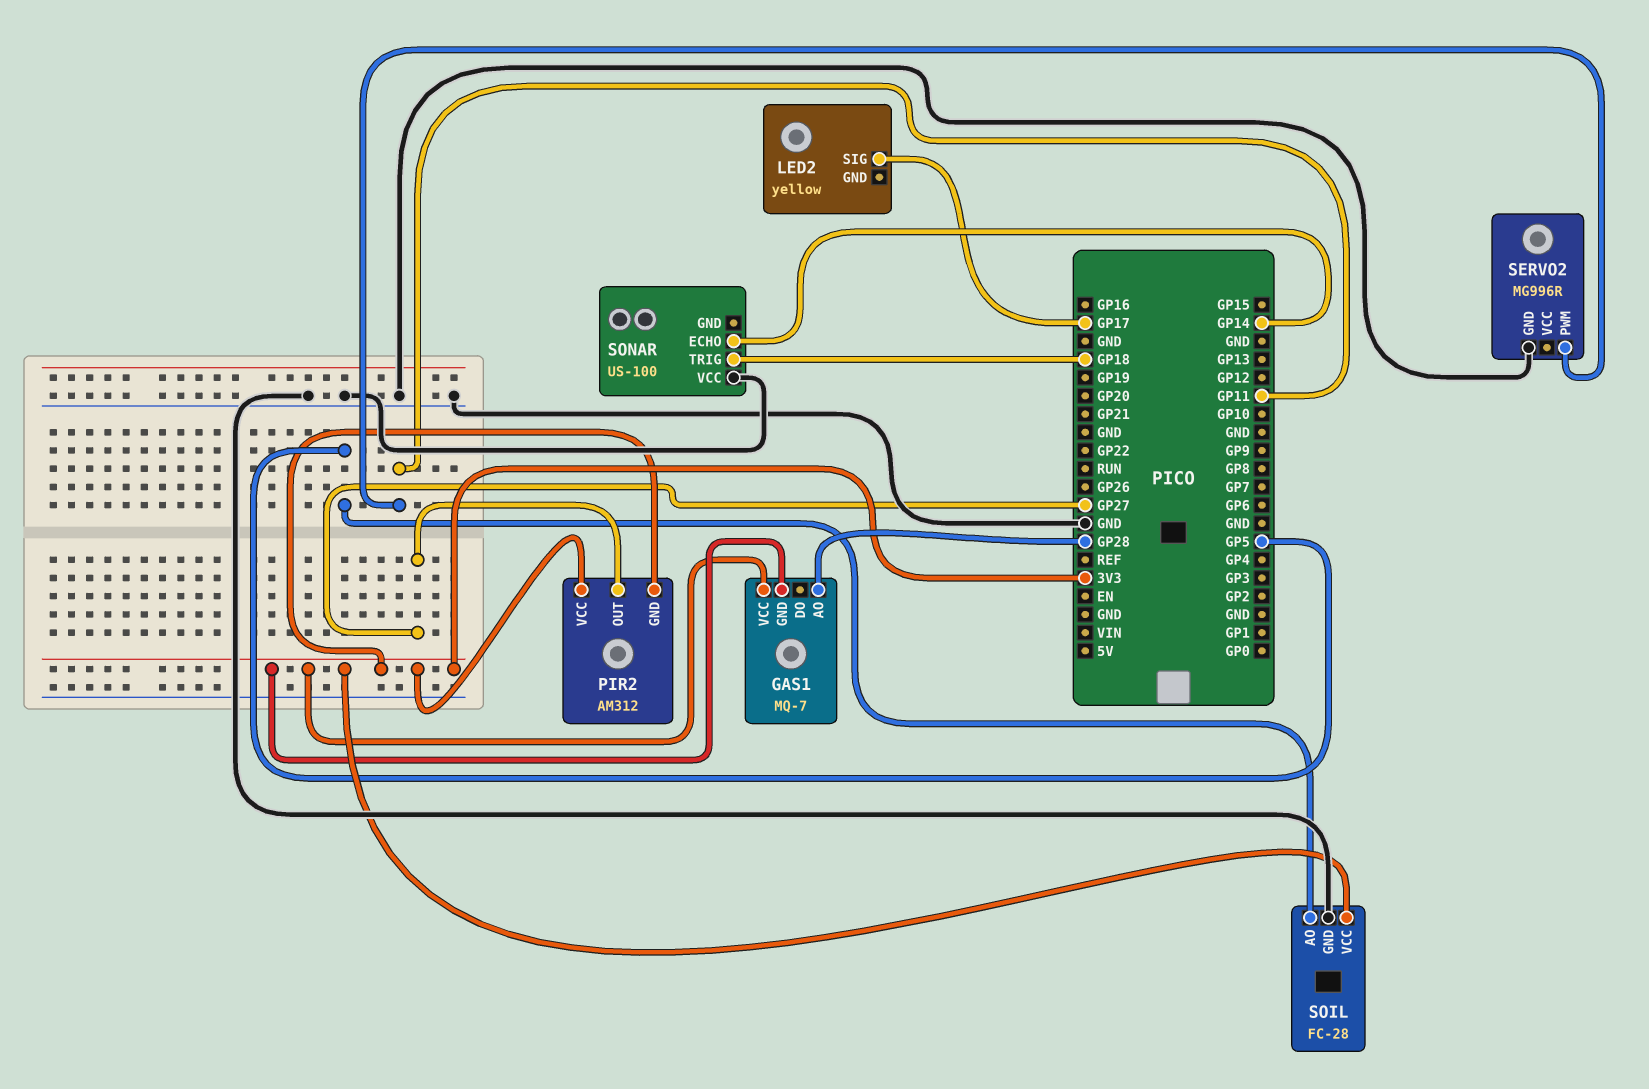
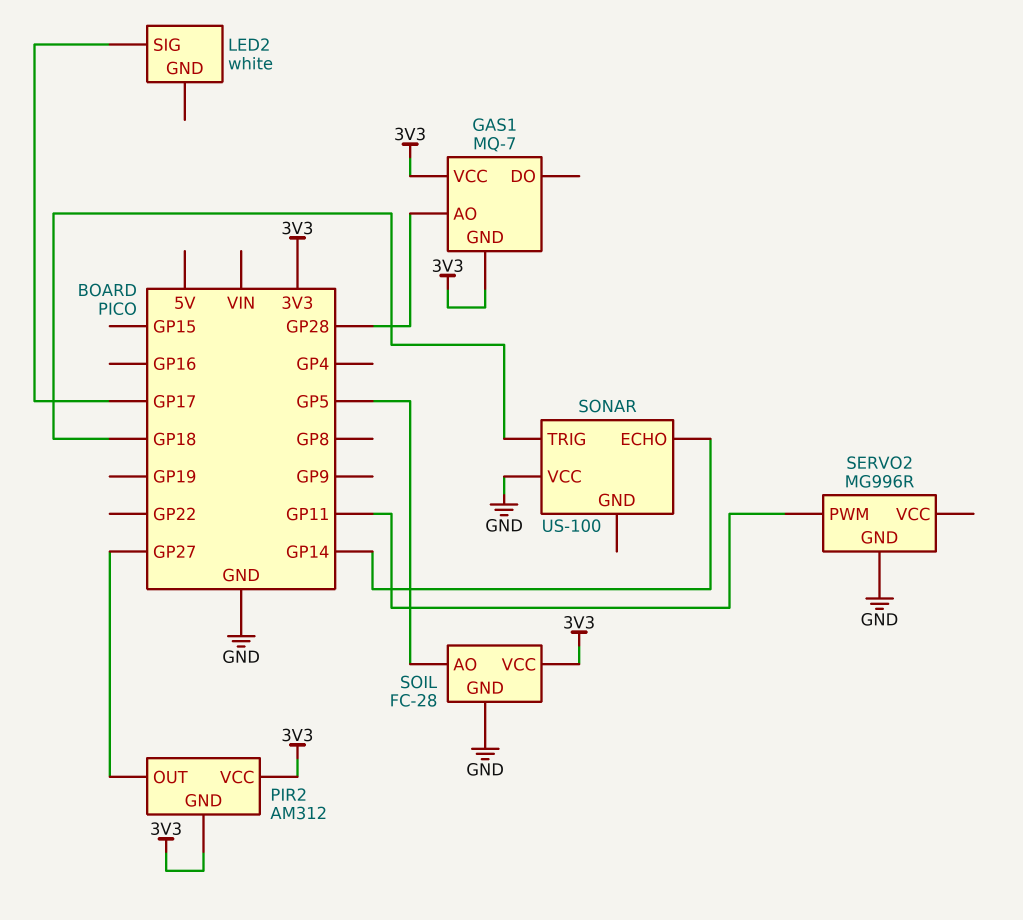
LED2: yellow -> white

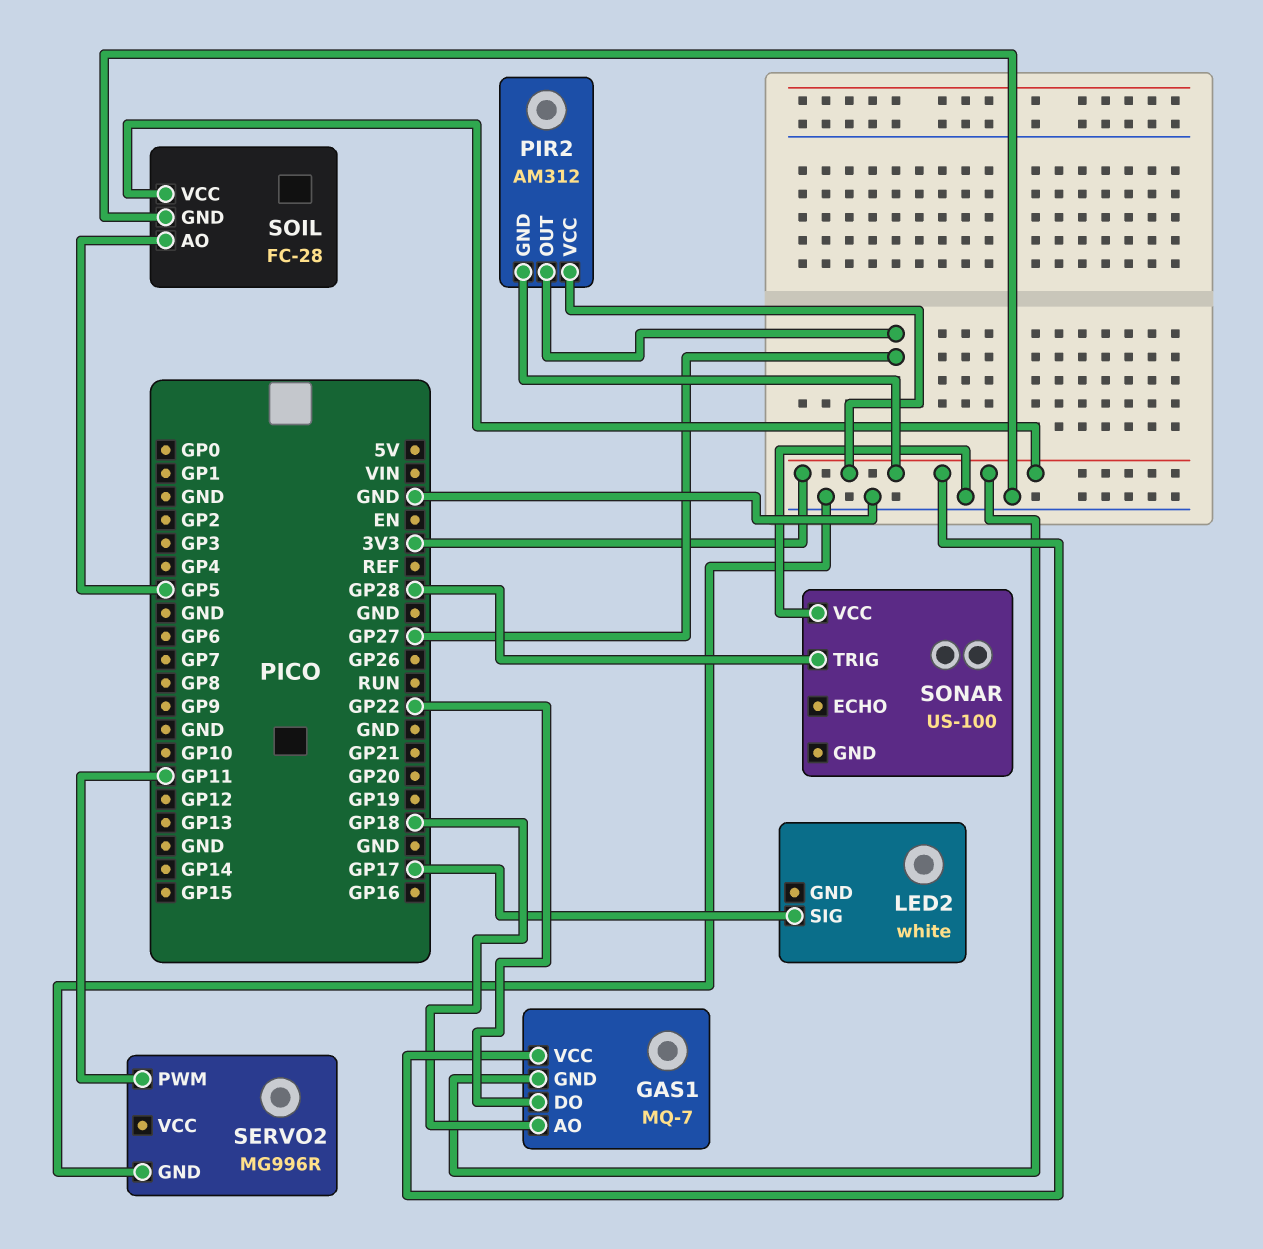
GAS1 pin AO: GP28 -> GP18
GAS1 pin DO: none -> GP22
SONAR pin ECHO: GP14 -> none
SONAR pin TRIG: GP18 -> GP28

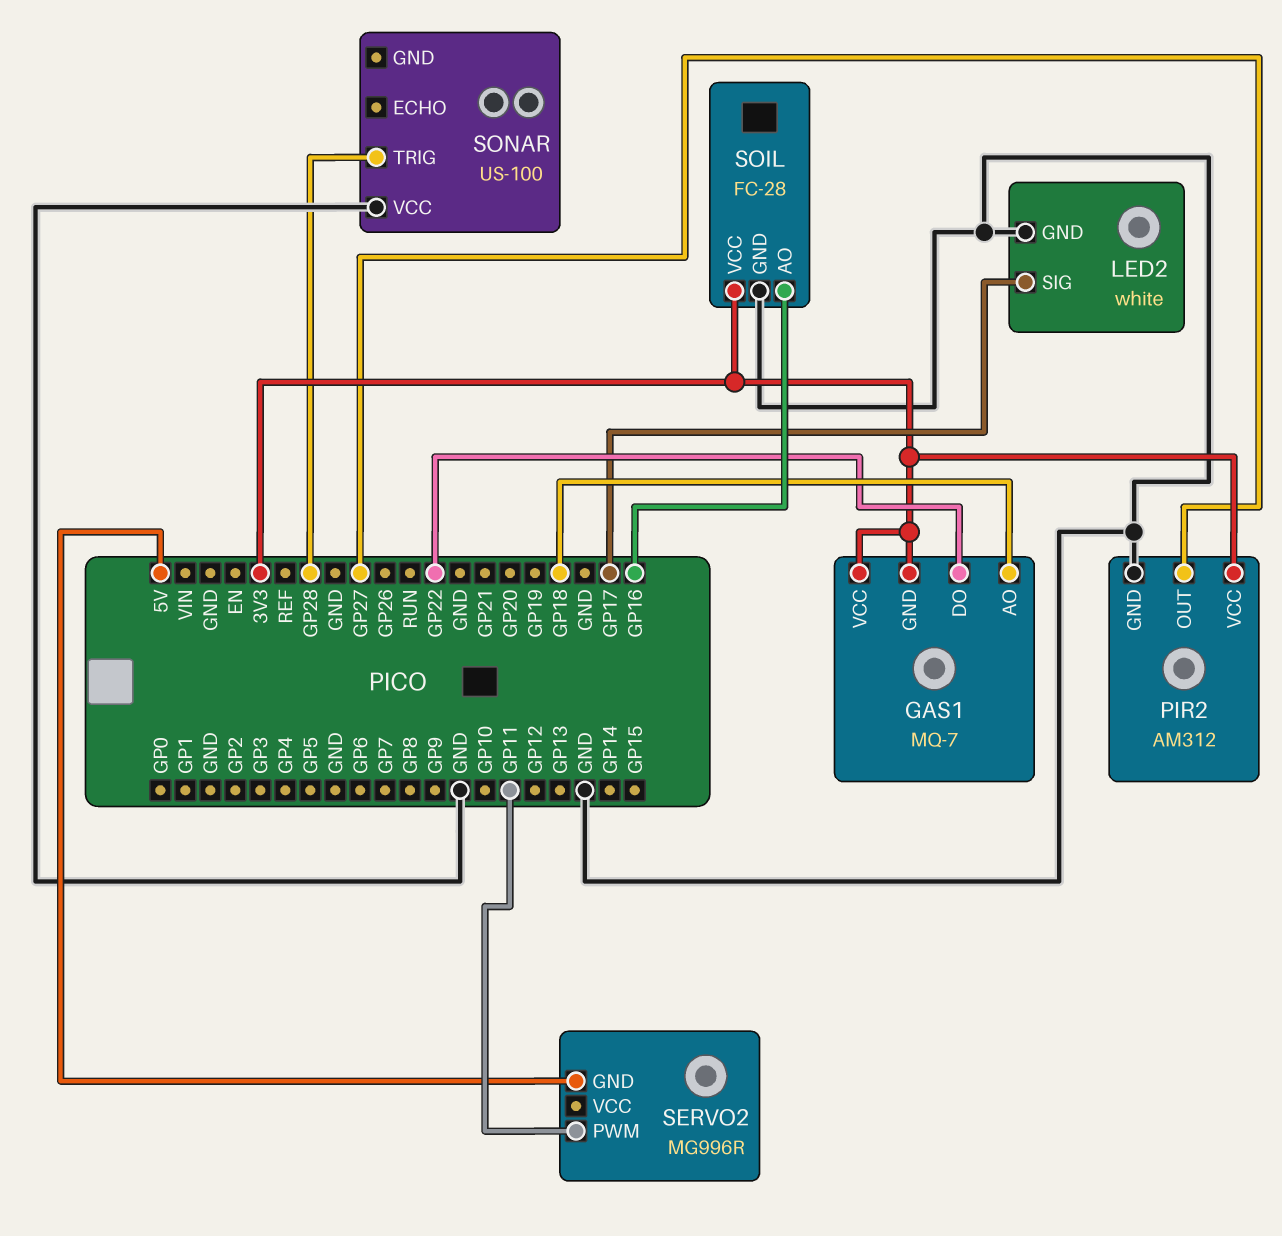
LED2 pin GND: none -> GND
PIR2 pin GND: 3V3 -> GND
SERVO2 pin GND: GND -> 5V
SOIL pin AO: GP5 -> GP16

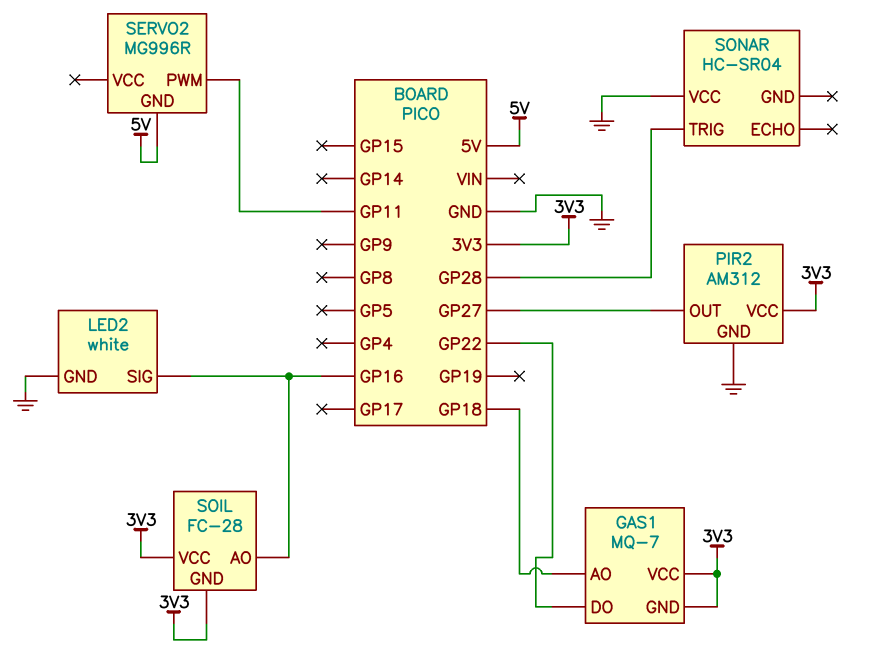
LED2 pin SIG: GP17 -> GP16
SOIL pin GND: GND -> 3V3
SONAR: US-100 -> HC-SR04

